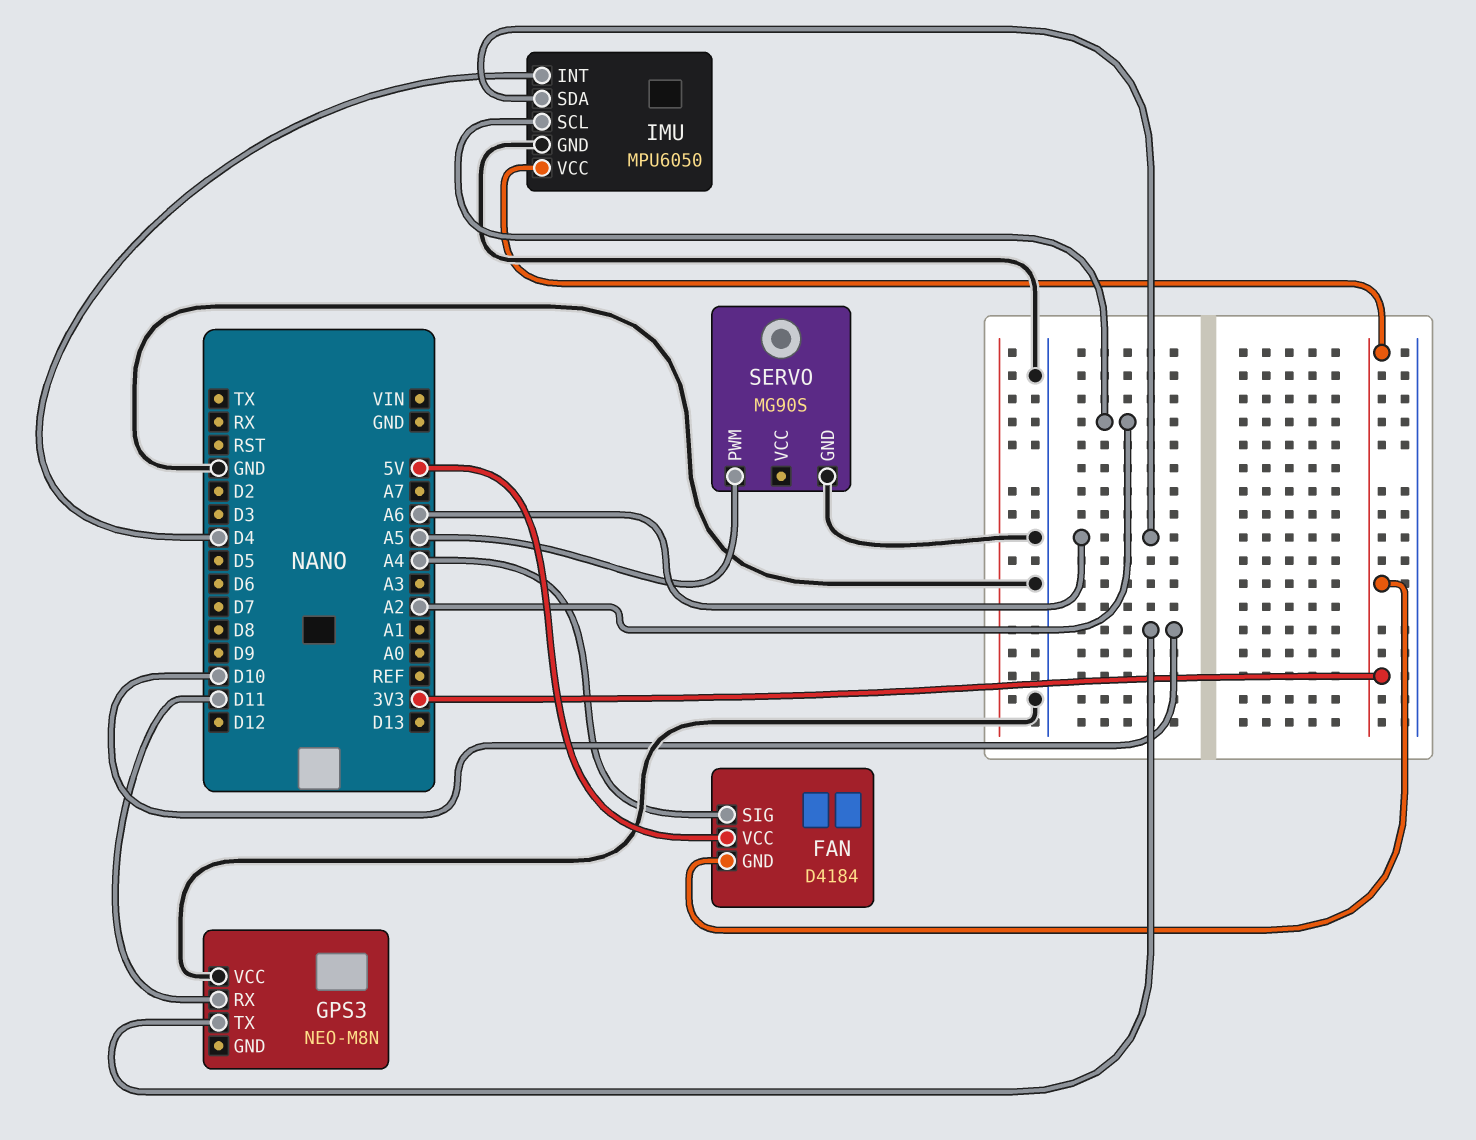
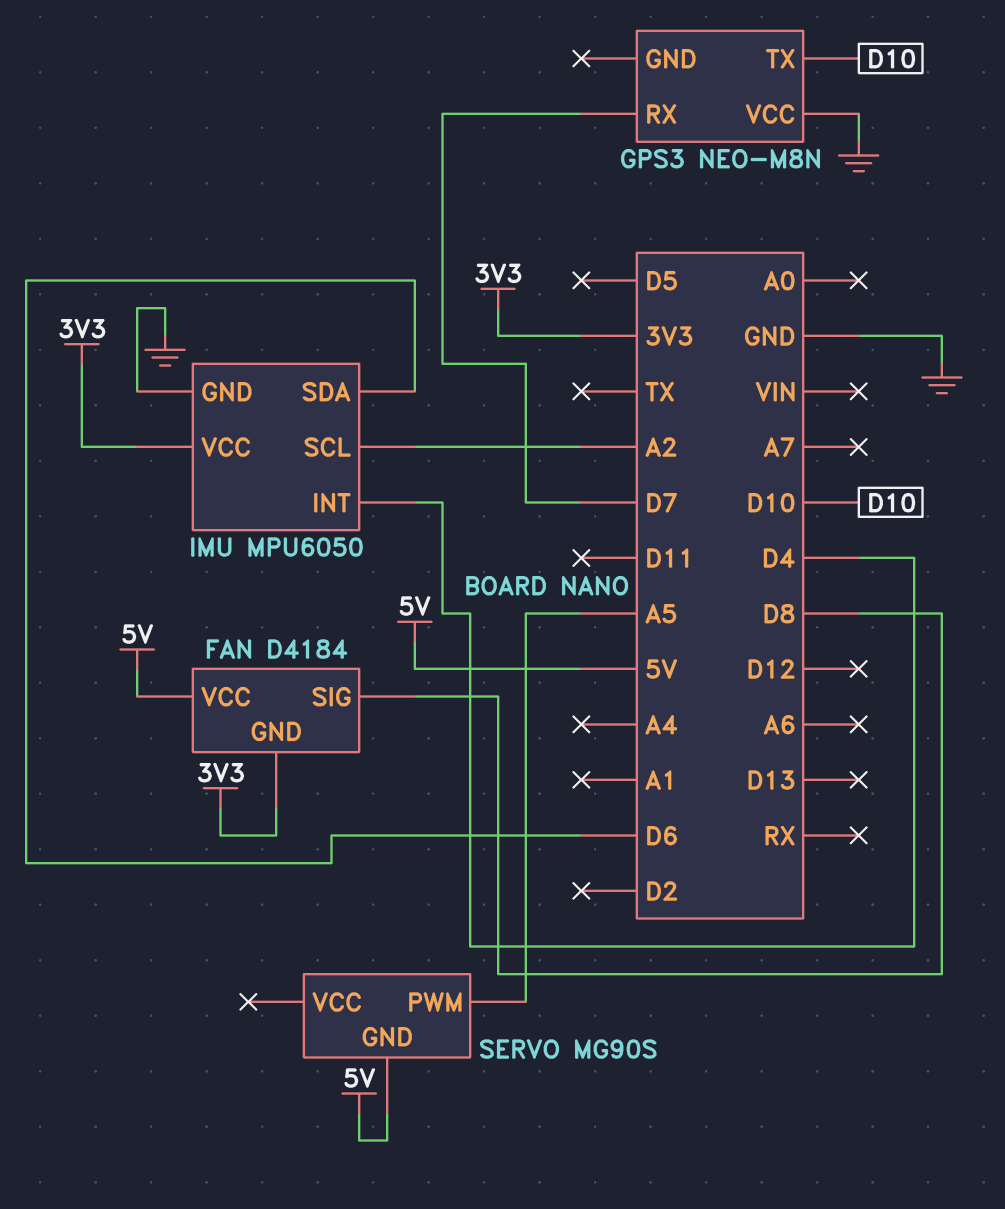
FAN pin SIG: A4 -> D8
GPS3 pin RX: D11 -> D7
IMU pin SDA: A6 -> D6
SERVO pin GND: GND -> 5V

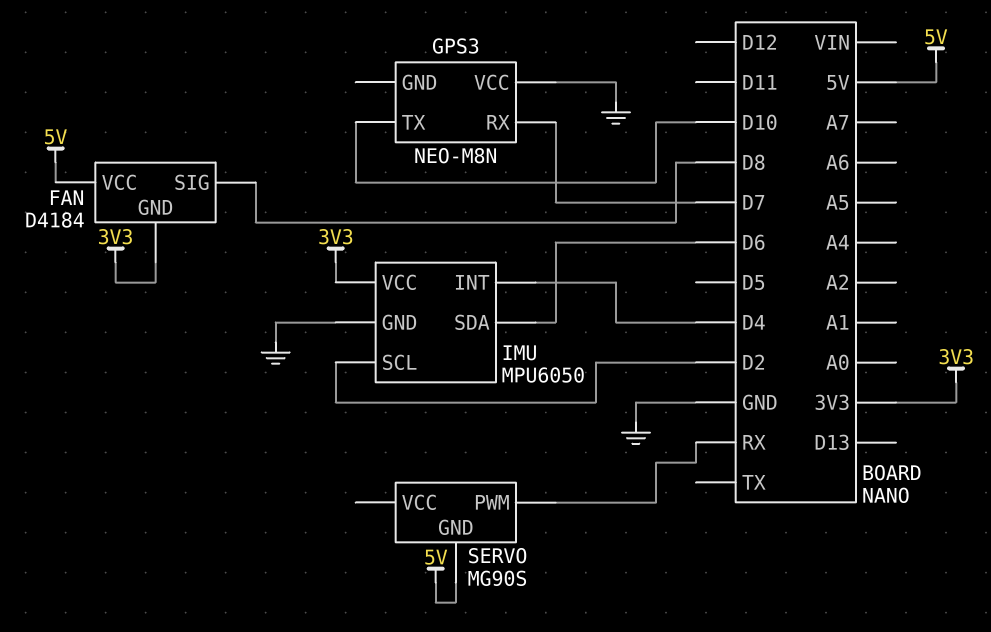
IMU pin SCL: A2 -> D2
SERVO pin PWM: A5 -> RX

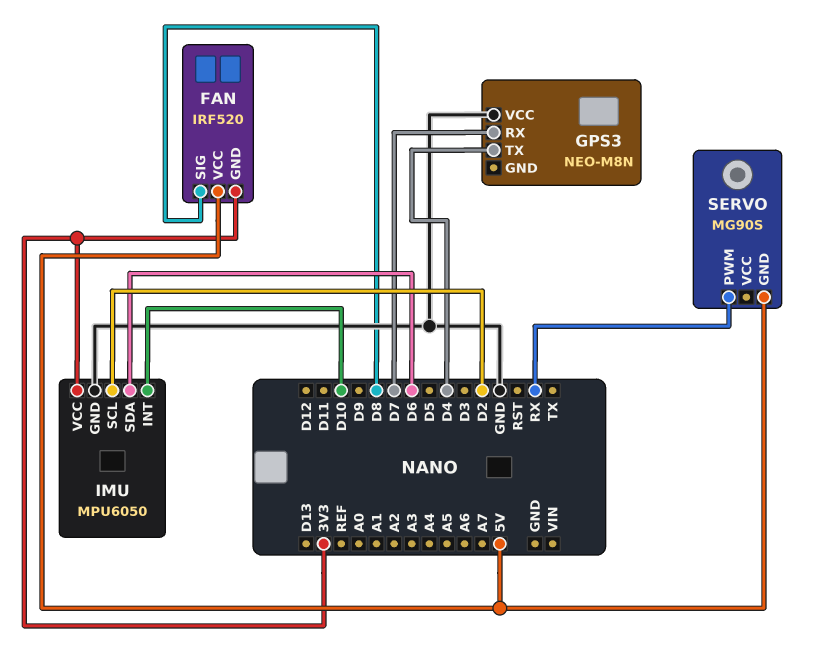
FAN: D4184 -> IRF520
GPS3 pin TX: D10 -> D4
IMU pin INT: D4 -> D10

